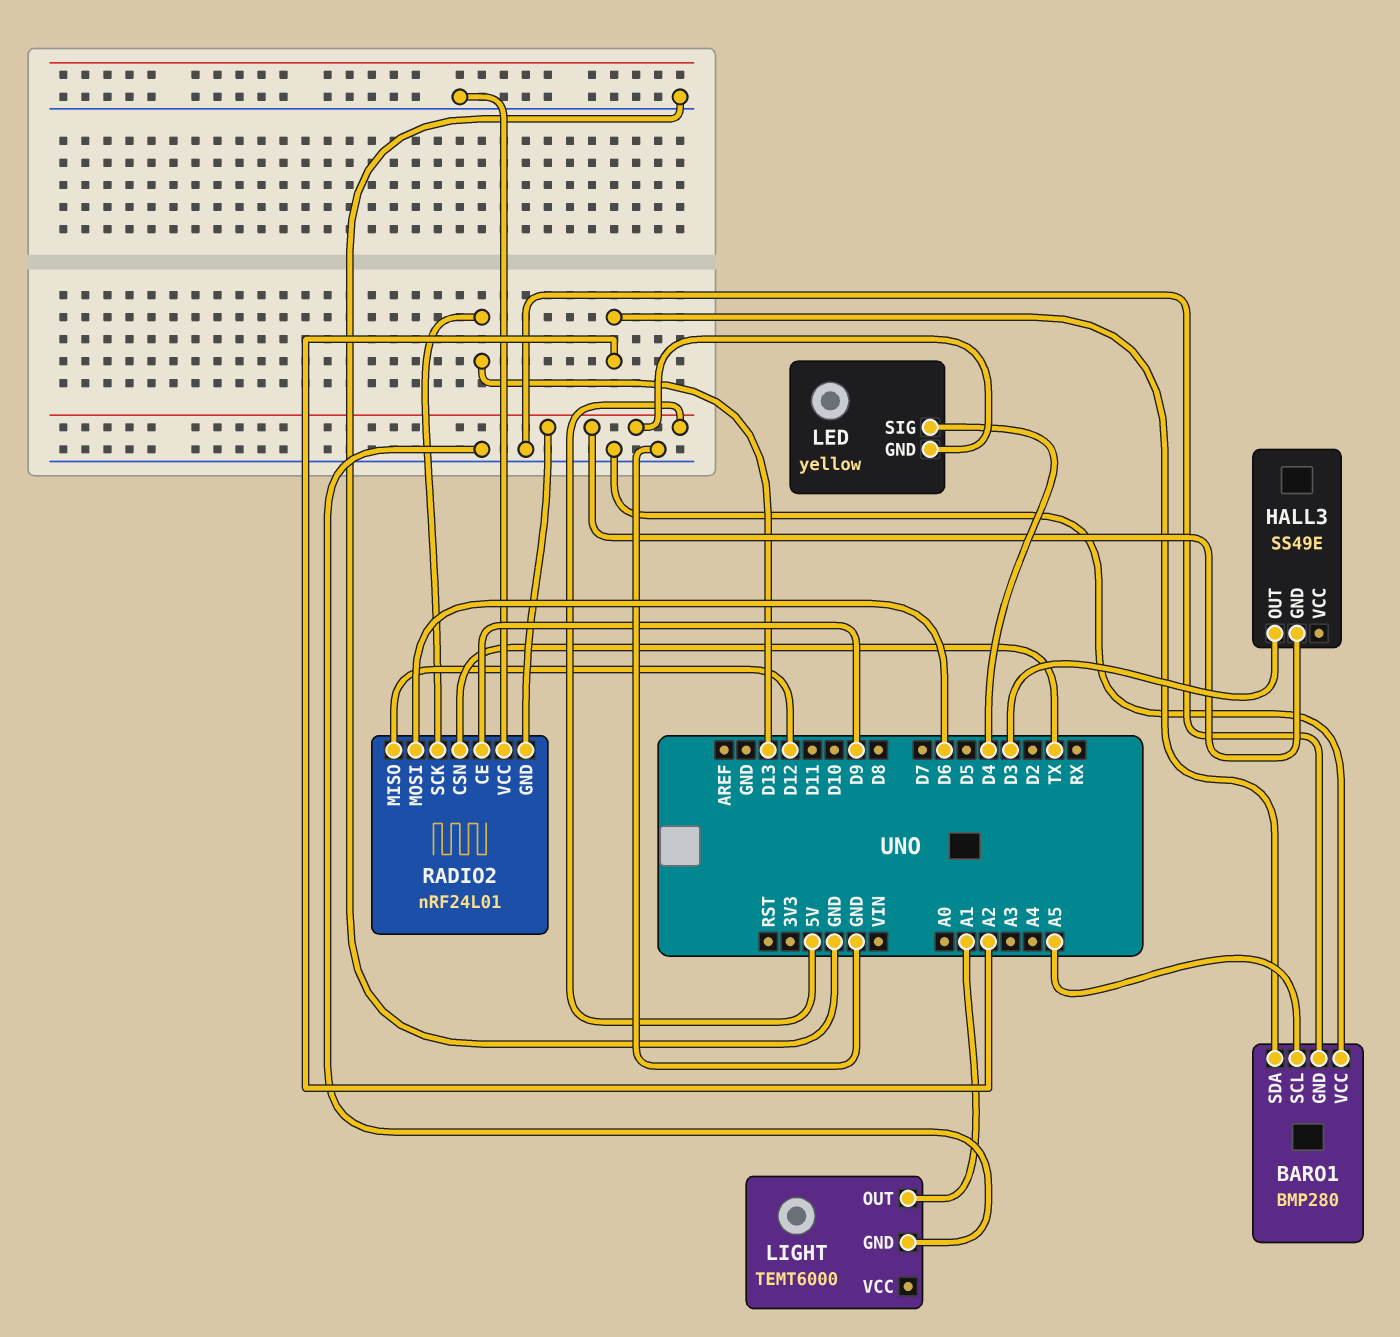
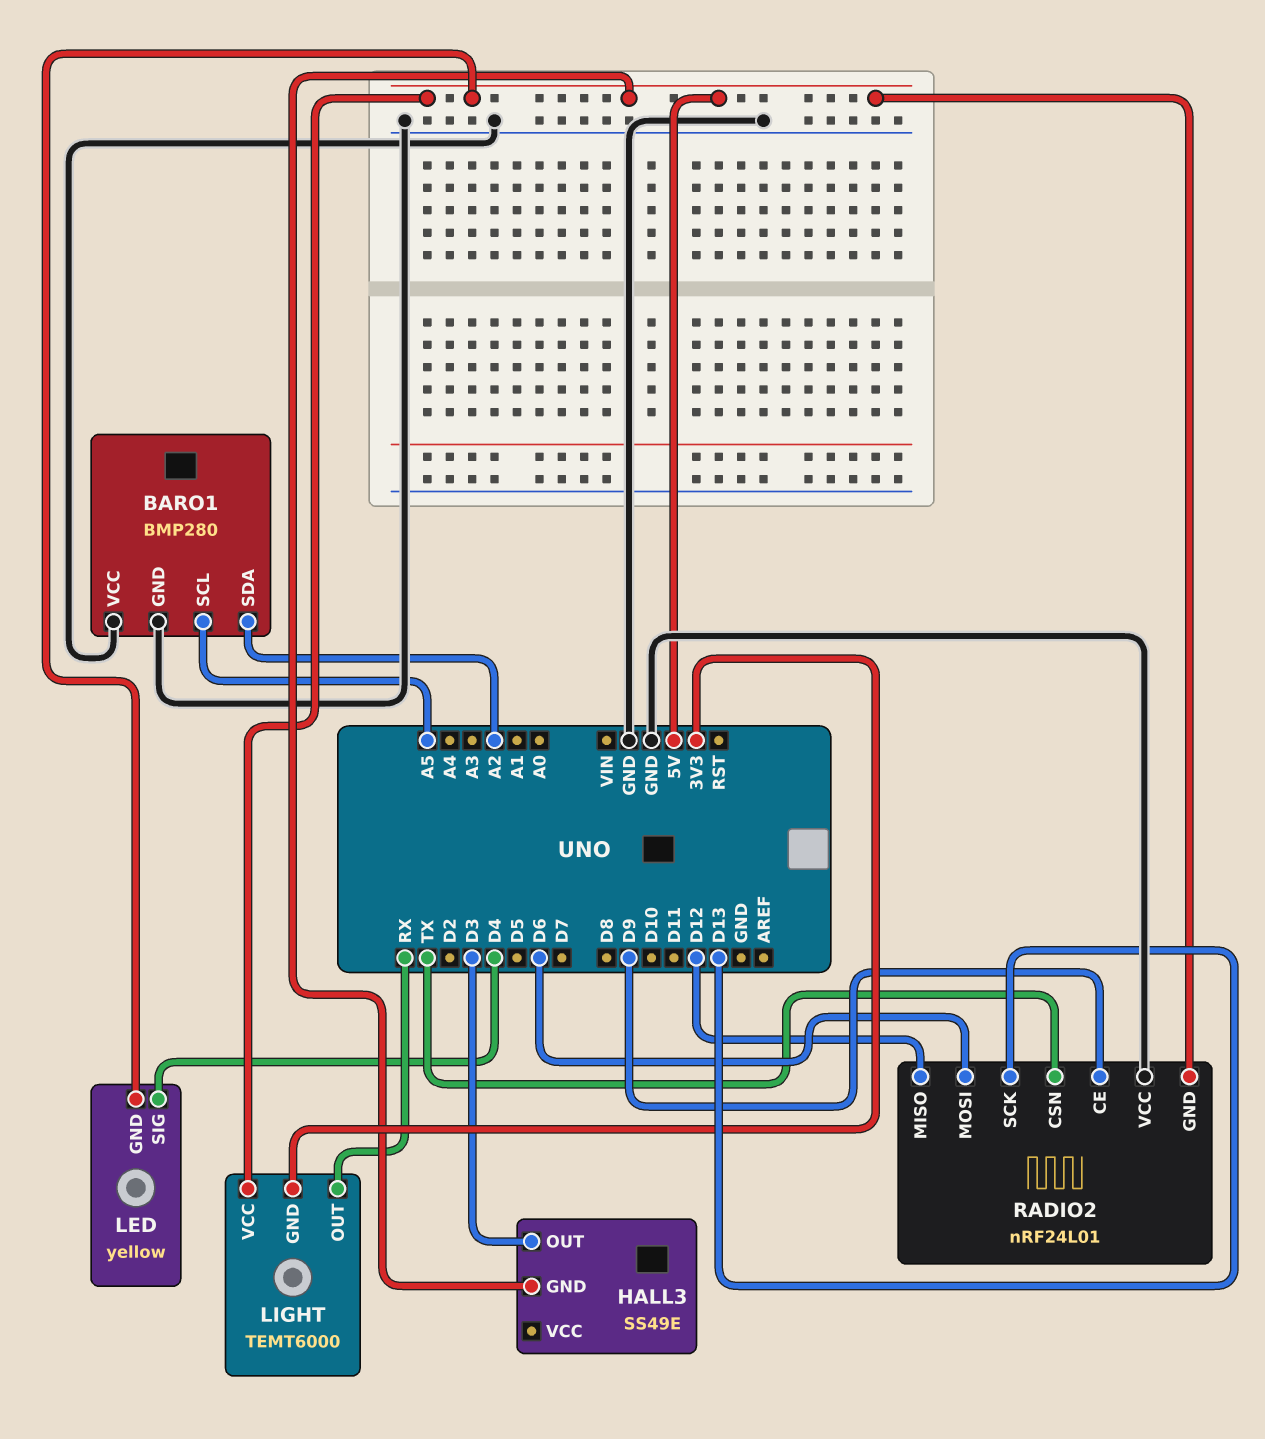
LIGHT pin GND: GND -> 3V3
LIGHT pin OUT: A1 -> RX
LIGHT pin VCC: none -> 5V

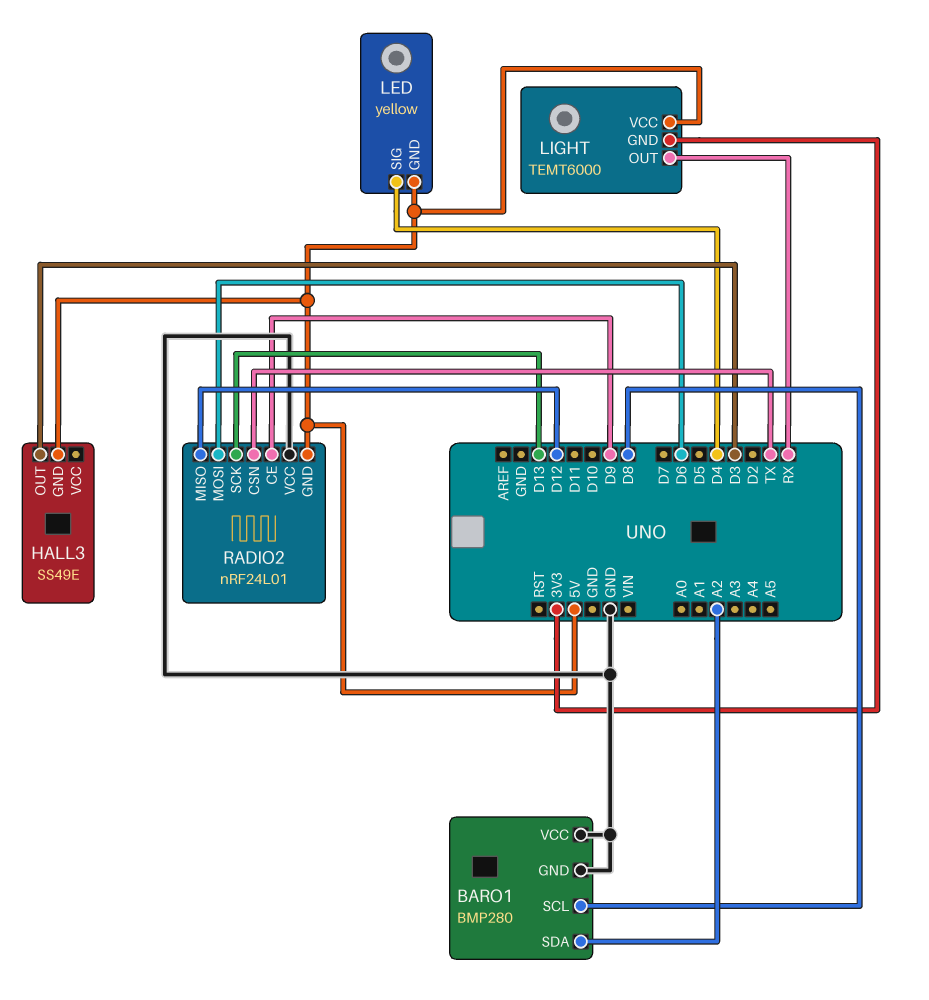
BARO1 pin SCL: A5 -> D8

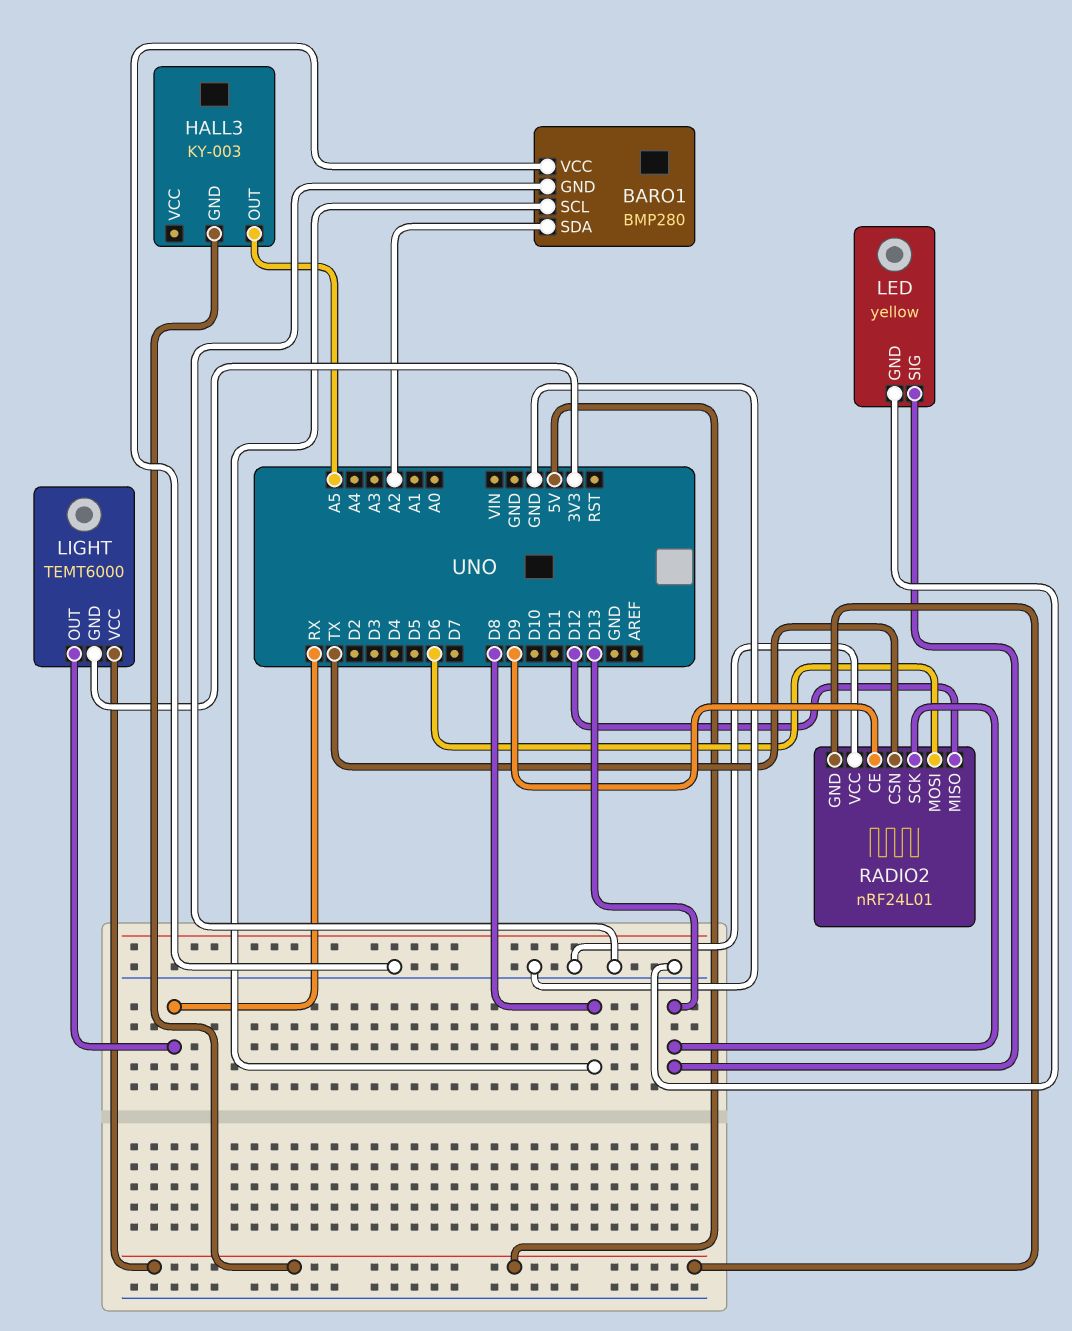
HALL3: SS49E -> KY-003
HALL3 pin OUT: D3 -> A5
LED pin GND: 5V -> GND
LED pin SIG: D4 -> D13

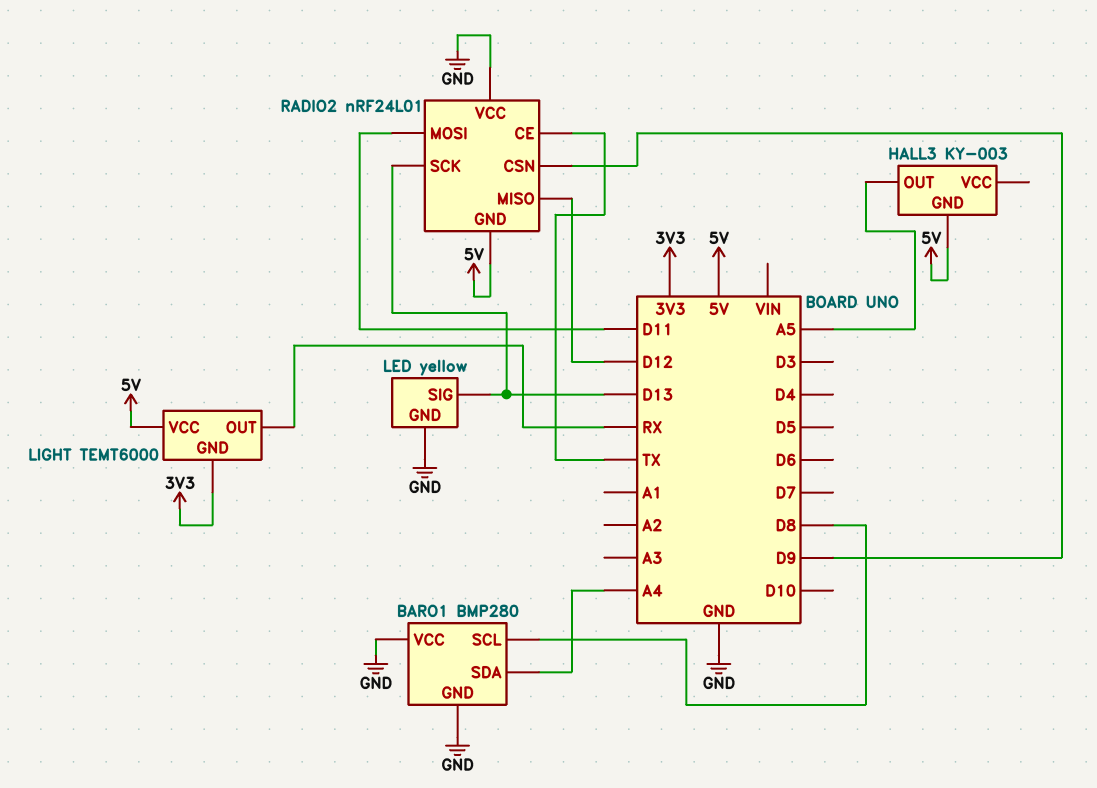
BARO1 pin SDA: A2 -> A4
RADIO2 pin CE: D9 -> TX
RADIO2 pin CSN: TX -> D9
RADIO2 pin MOSI: D6 -> D11

